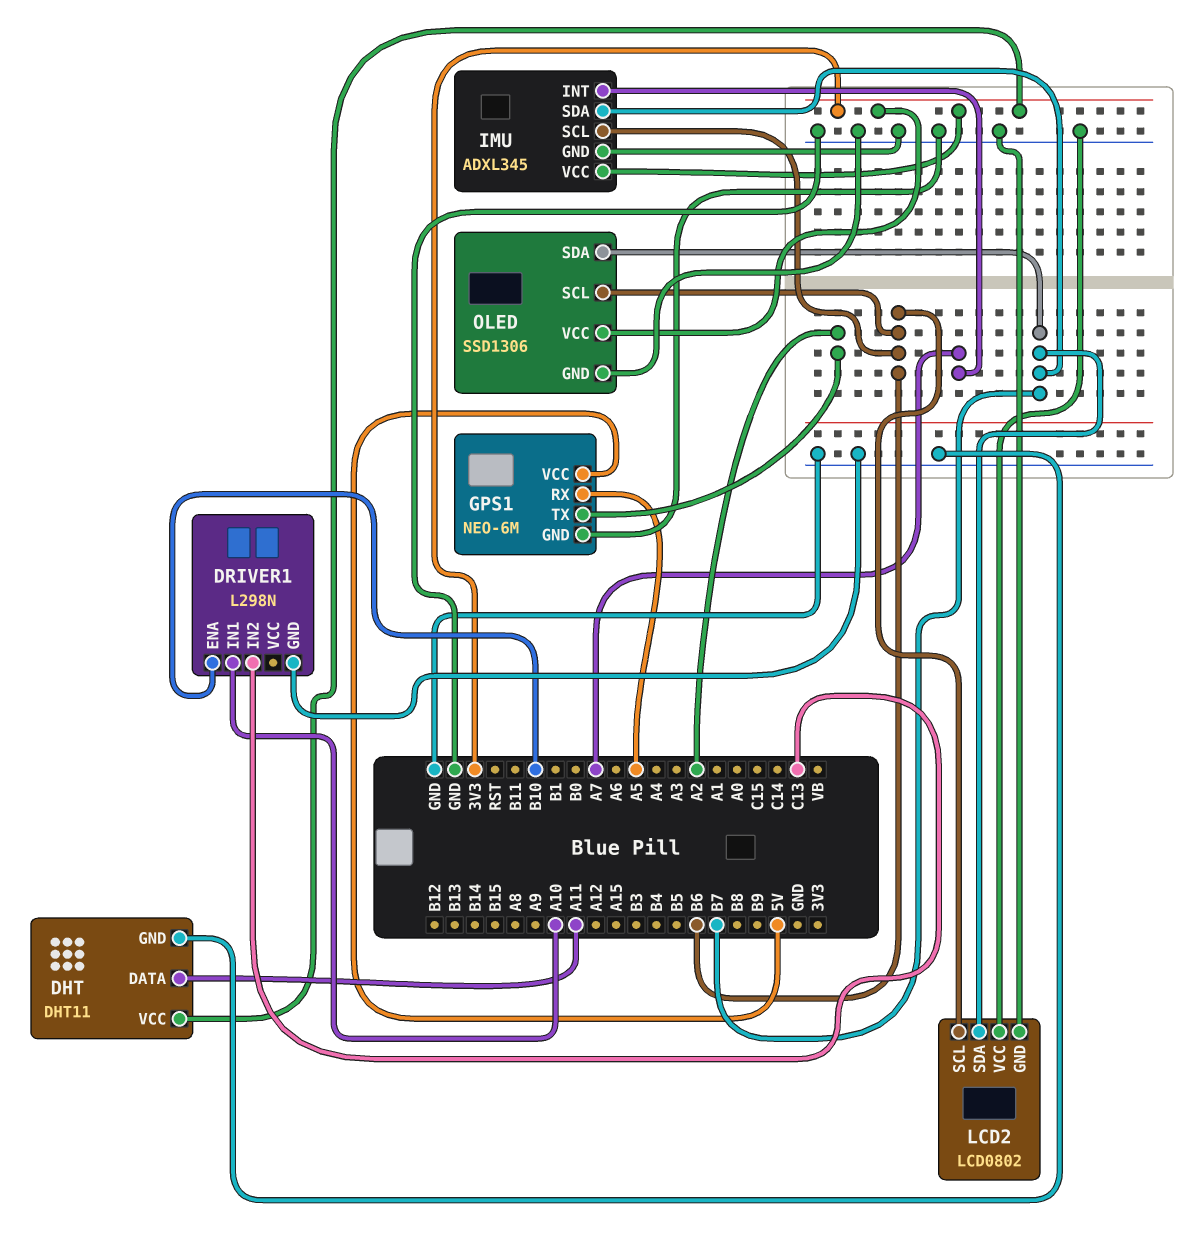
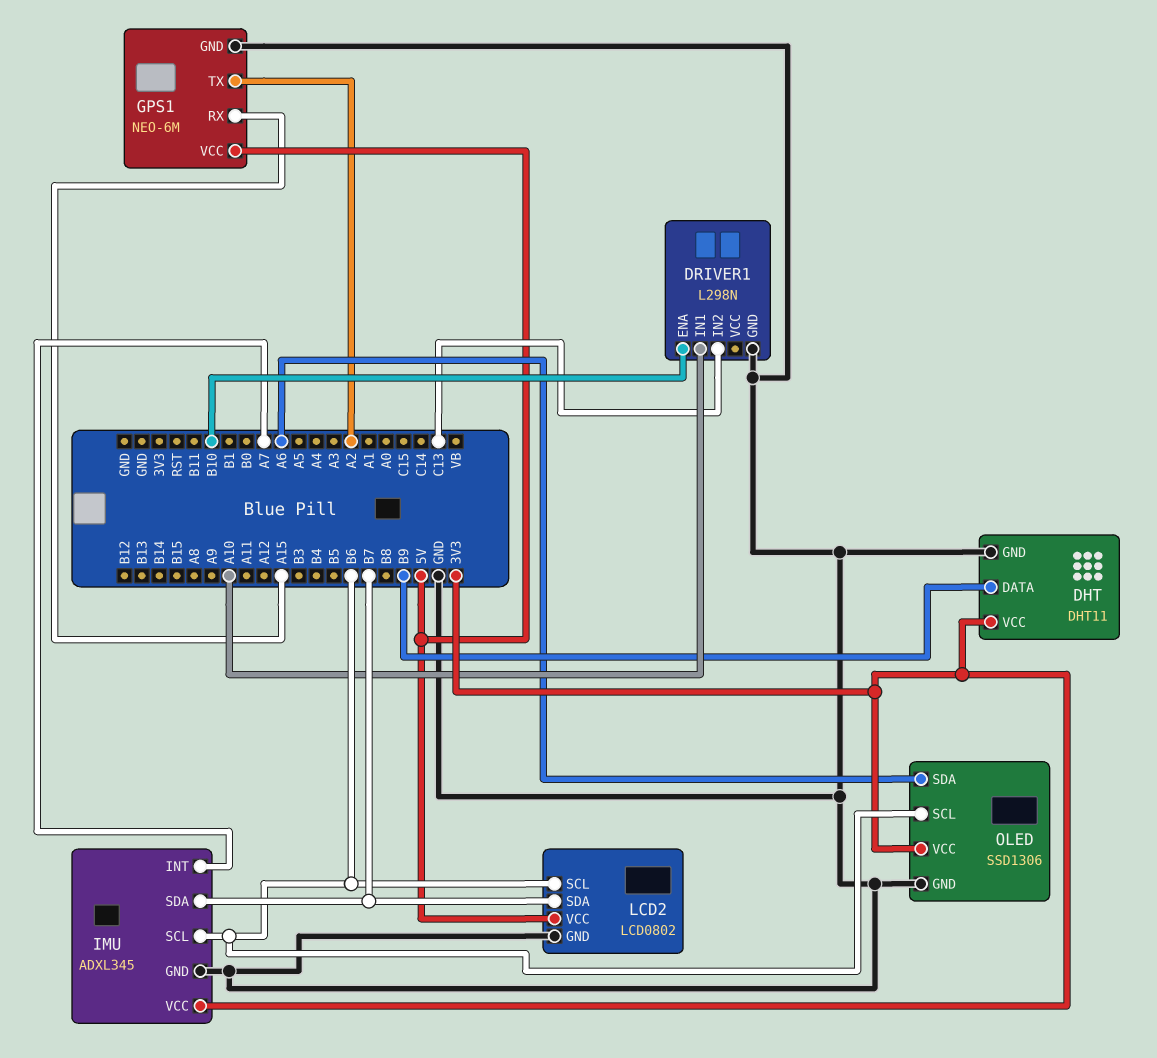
DHT pin DATA: A11 -> B9
GPS1 pin RX: A5 -> A15
LCD2 pin VCC: GND -> 5V
OLED pin SDA: B7 -> A6

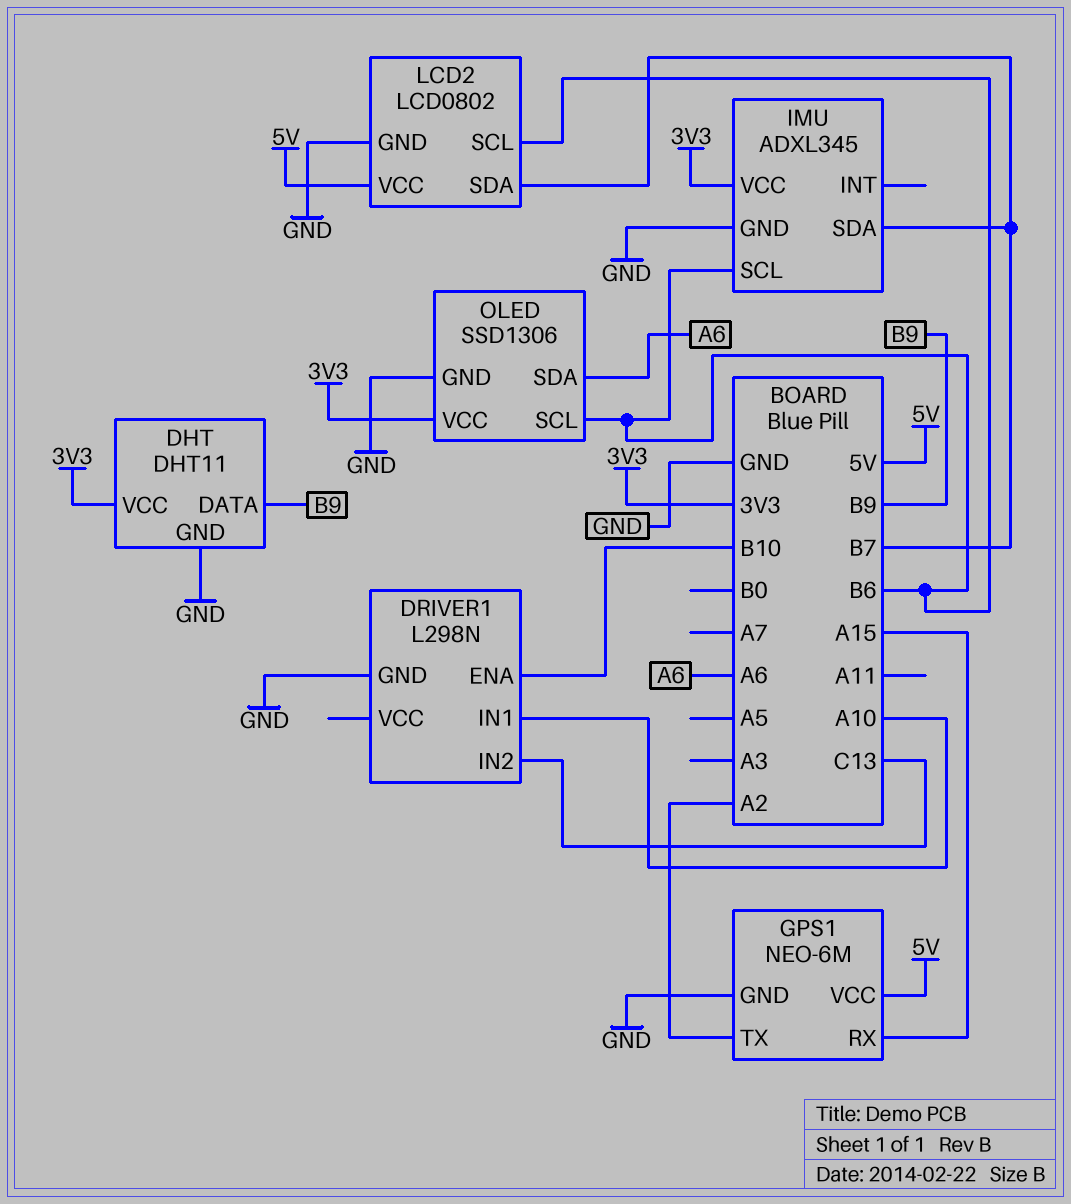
IMU pin INT: A7 -> none

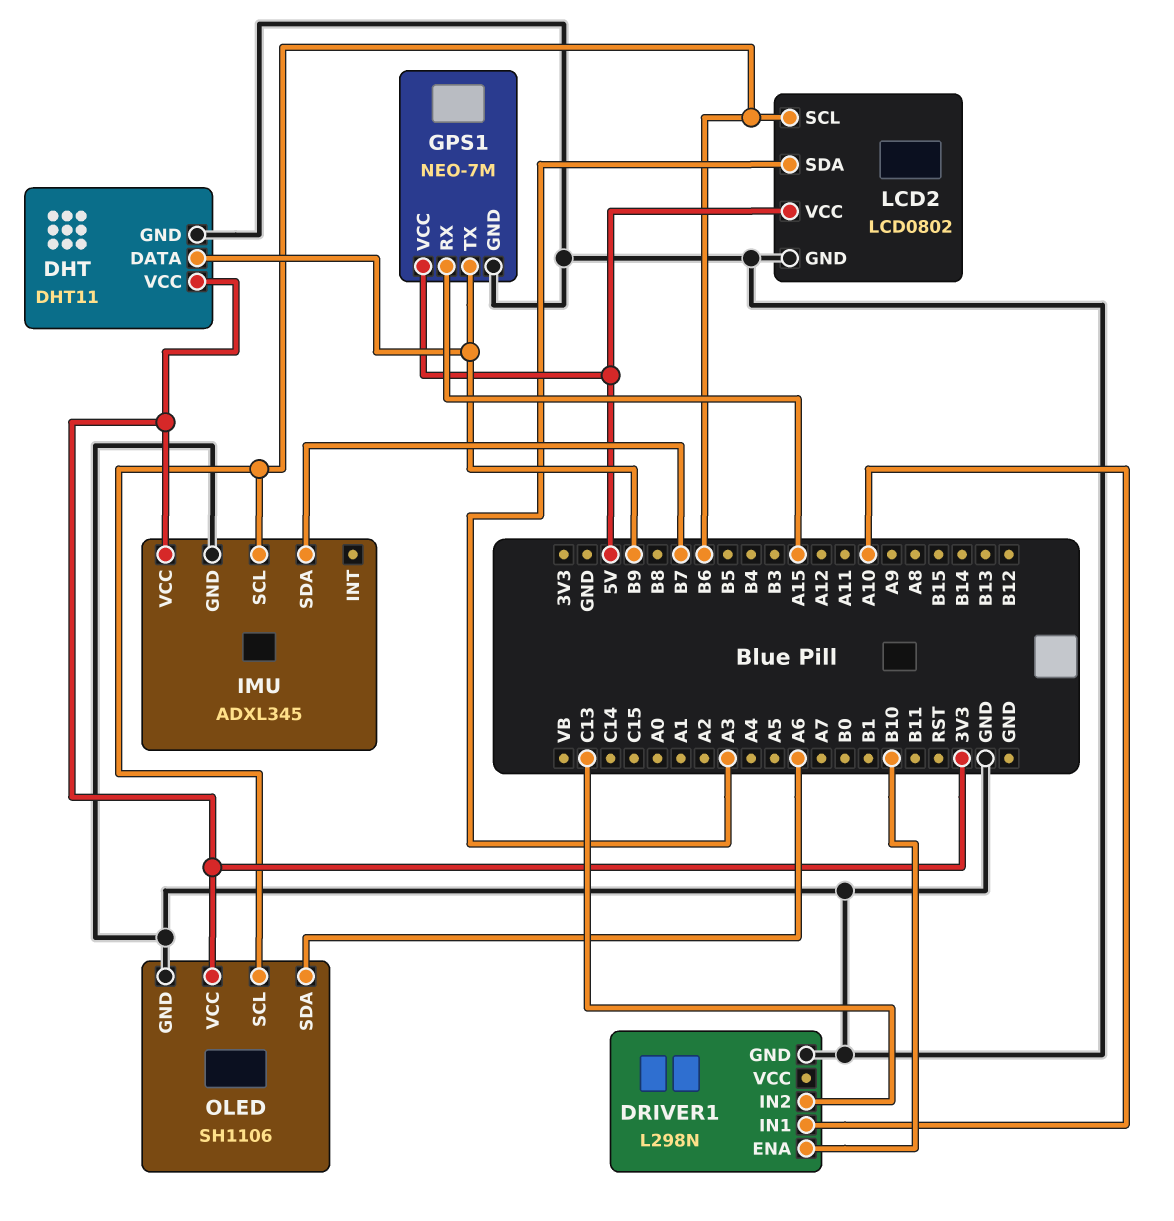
GPS1: NEO-6M -> NEO-7M
GPS1 pin TX: A2 -> B9
LCD2 pin SDA: B7 -> A3
OLED: SSD1306 -> SH1106

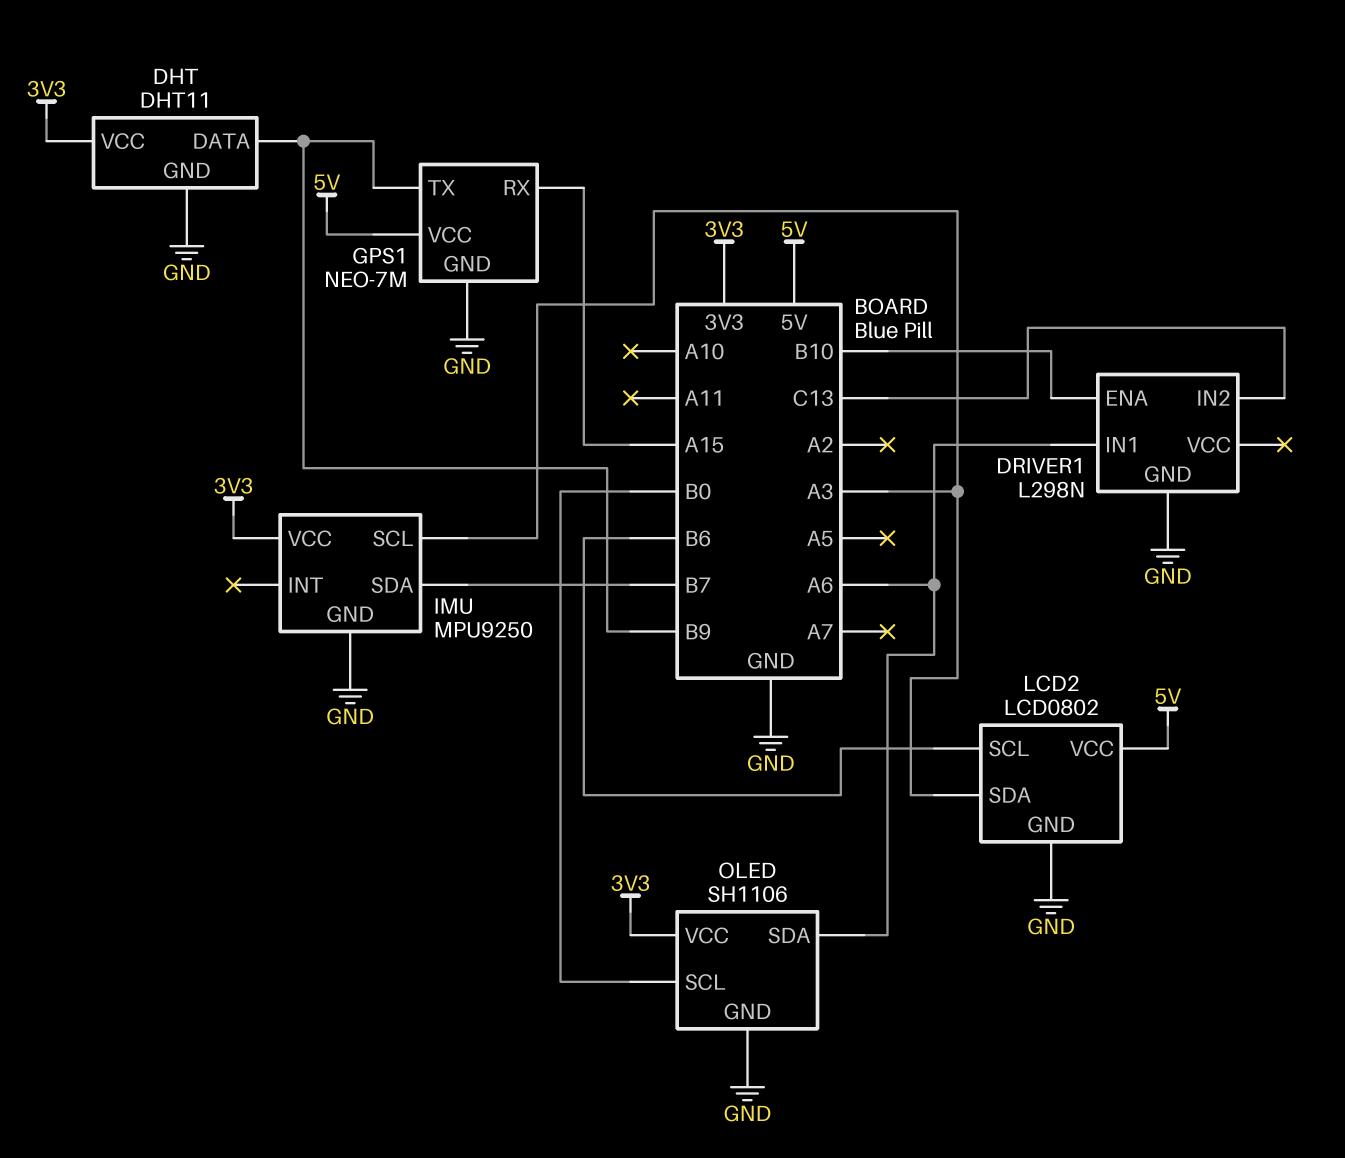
DRIVER1 pin IN1: A10 -> A6
IMU: ADXL345 -> MPU9250
IMU pin SCL: B6 -> A3
OLED pin SCL: B6 -> B0

